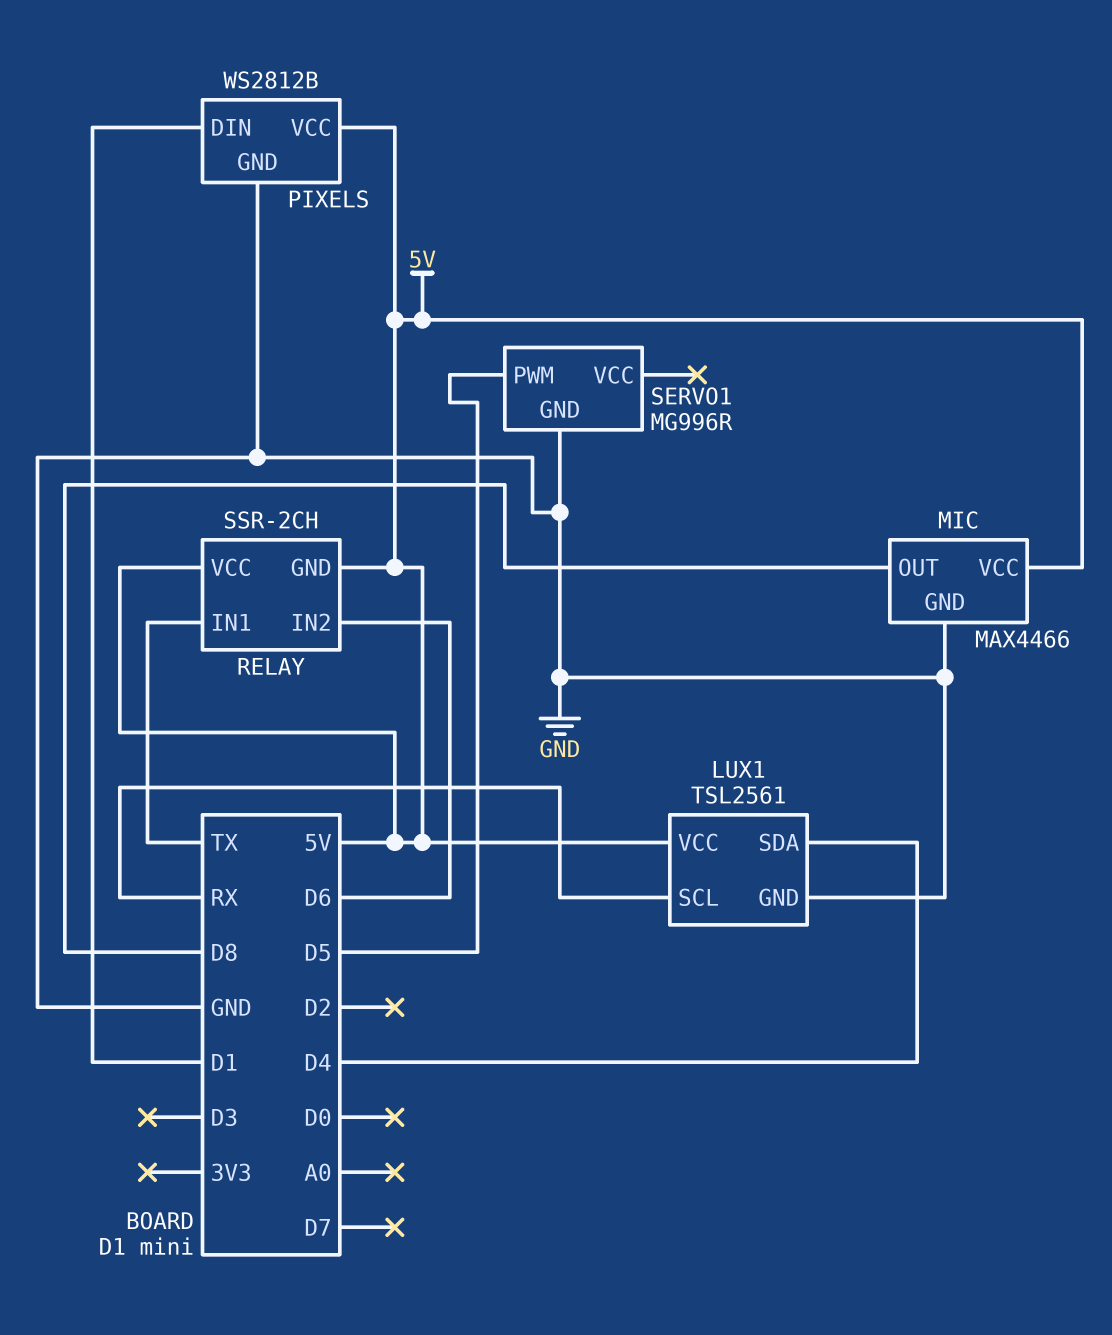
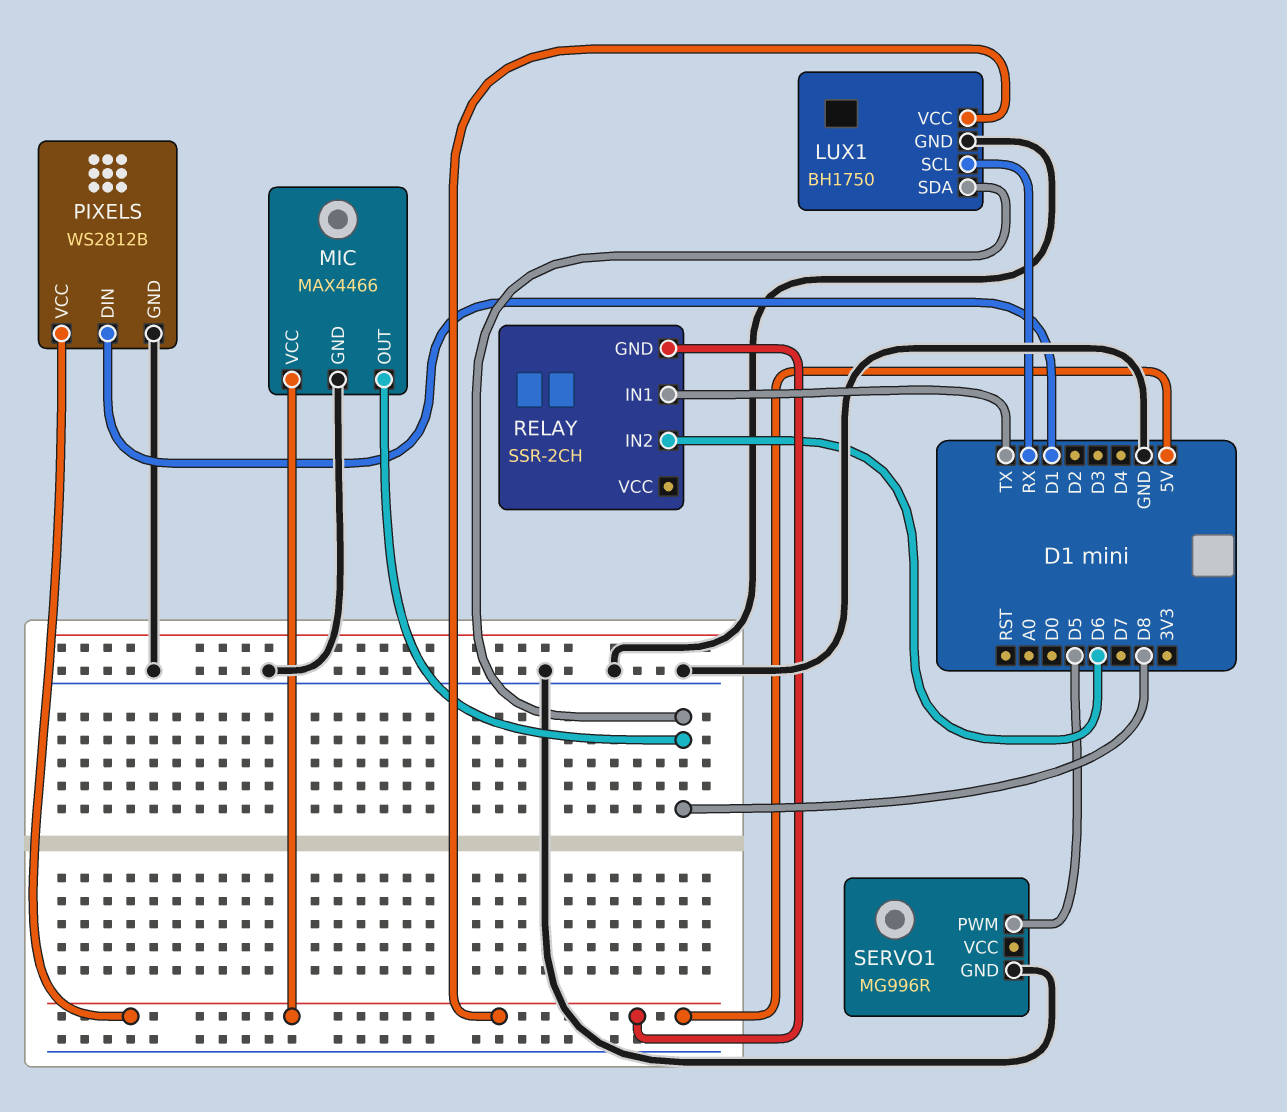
LUX1: TSL2561 -> BH1750
LUX1 pin SDA: D4 -> D8
RELAY pin VCC: 5V -> none

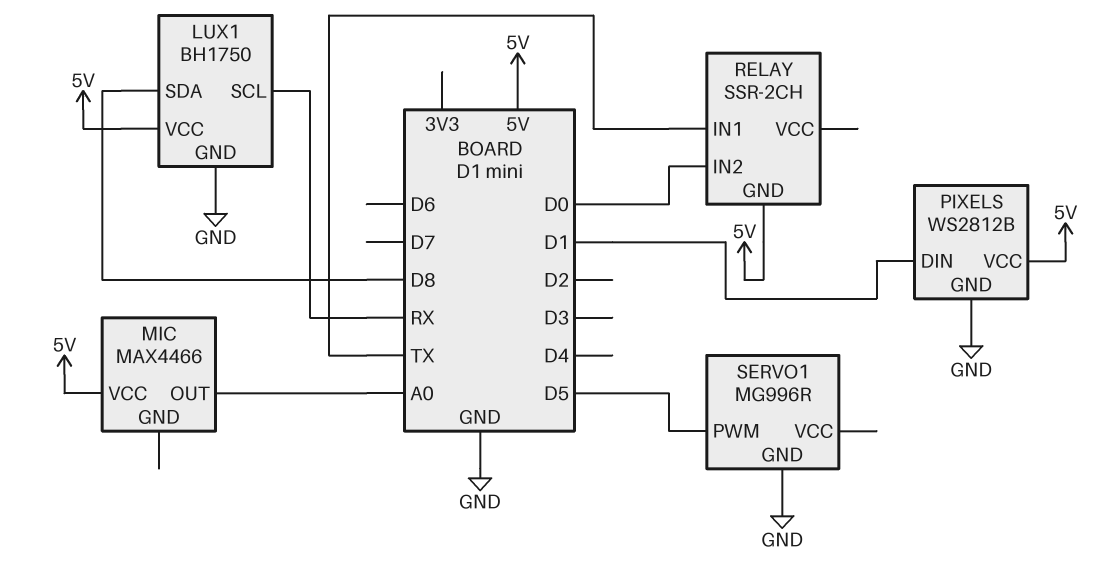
MIC pin GND: GND -> none
MIC pin OUT: D8 -> A0
RELAY pin IN2: D6 -> D0

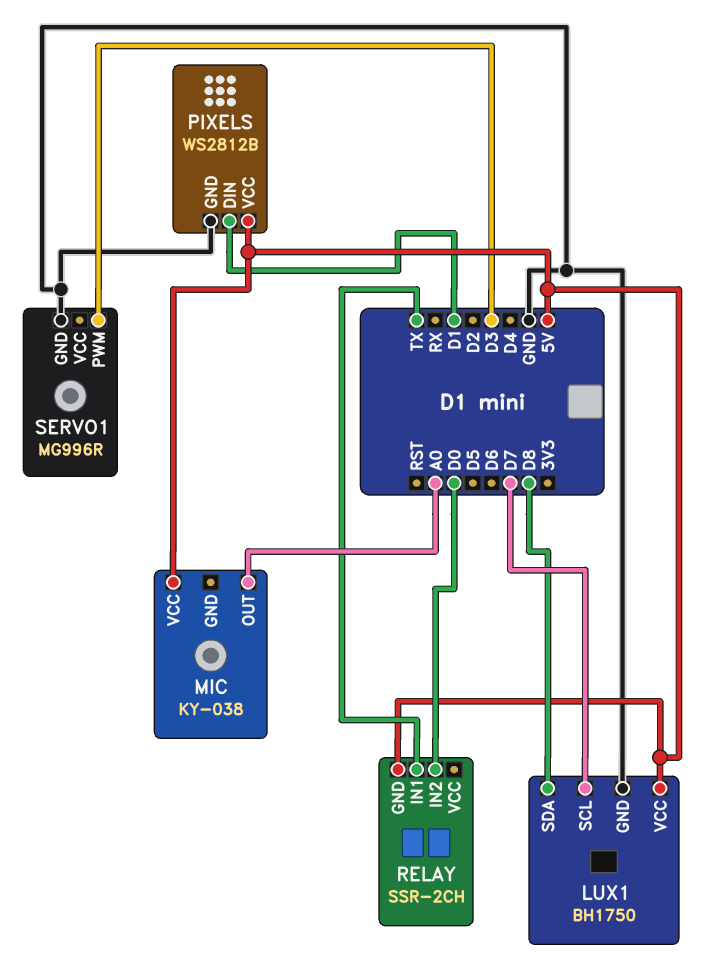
LUX1 pin SCL: RX -> D7
MIC: MAX4466 -> KY-038
SERVO1 pin PWM: D5 -> D3

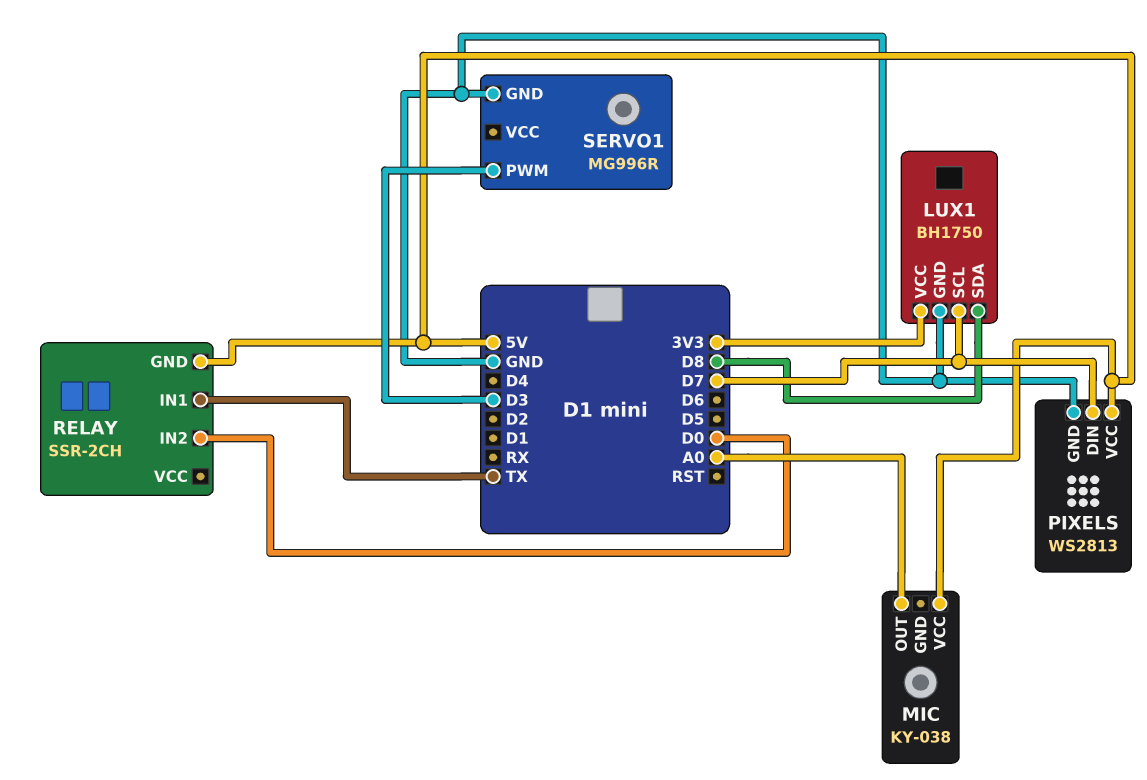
LUX1 pin VCC: 5V -> 3V3
PIXELS: WS2812B -> WS2813
PIXELS pin DIN: D1 -> D7

